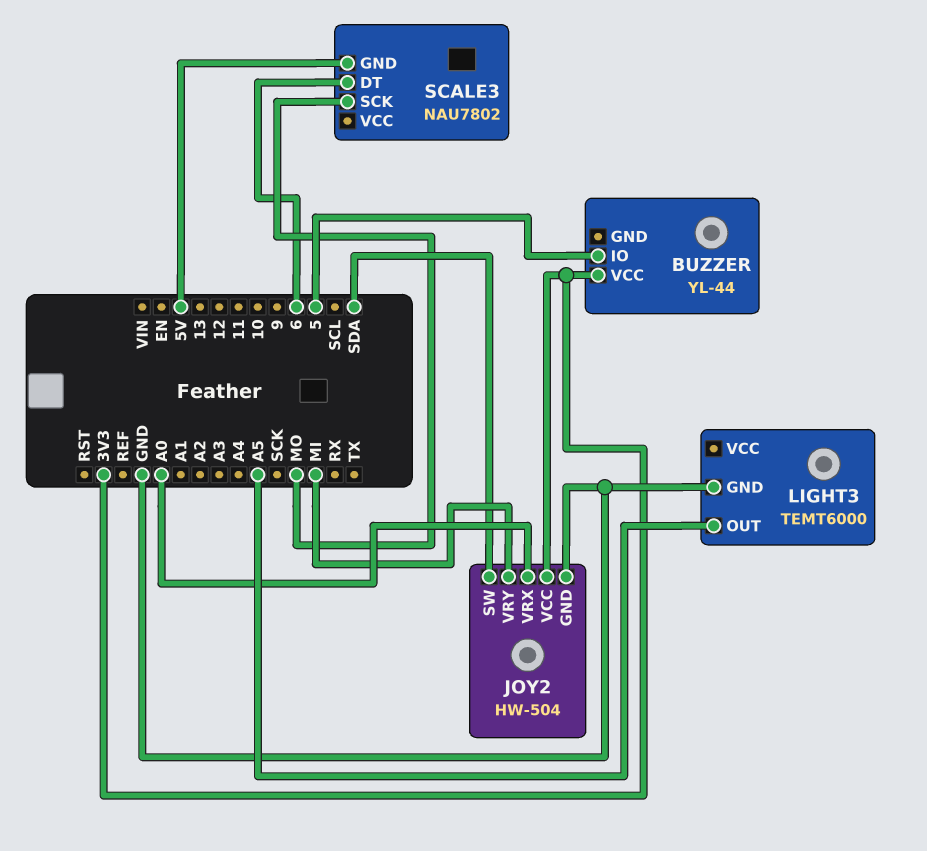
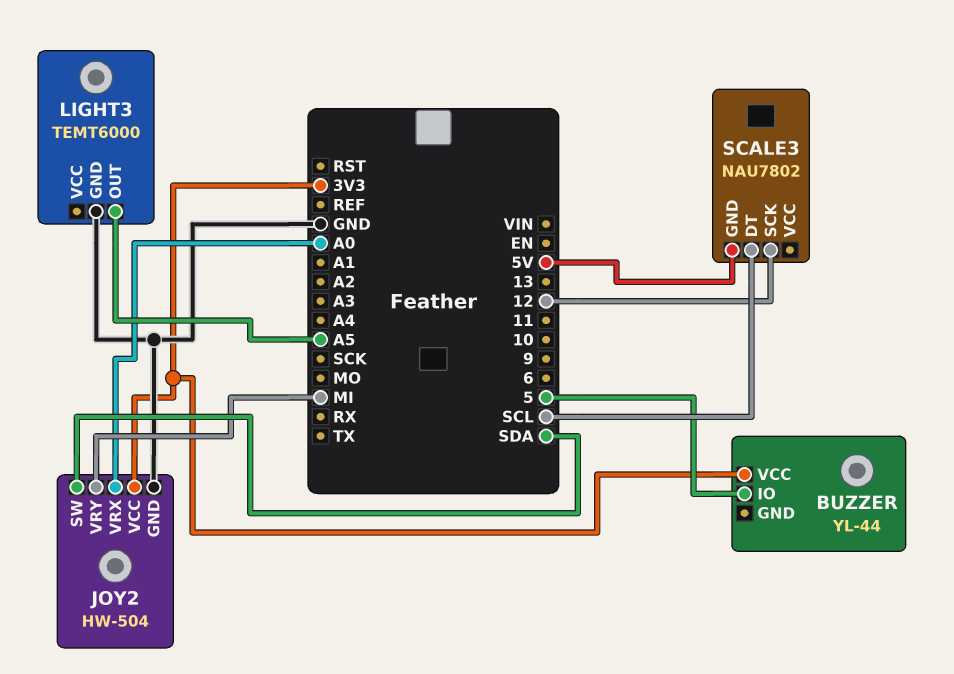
SCALE3 pin DT: 6 -> SCL
SCALE3 pin SCK: MO -> 12

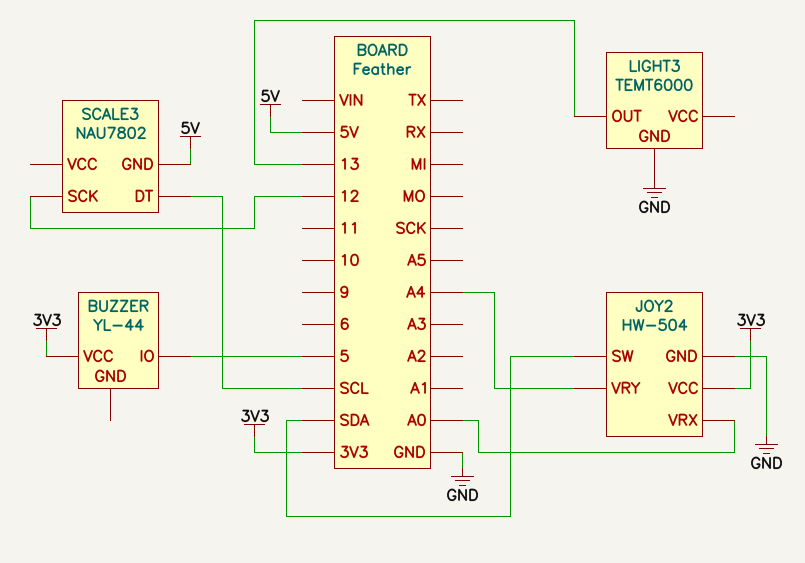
JOY2 pin VRY: MI -> A4
LIGHT3 pin OUT: A5 -> 13

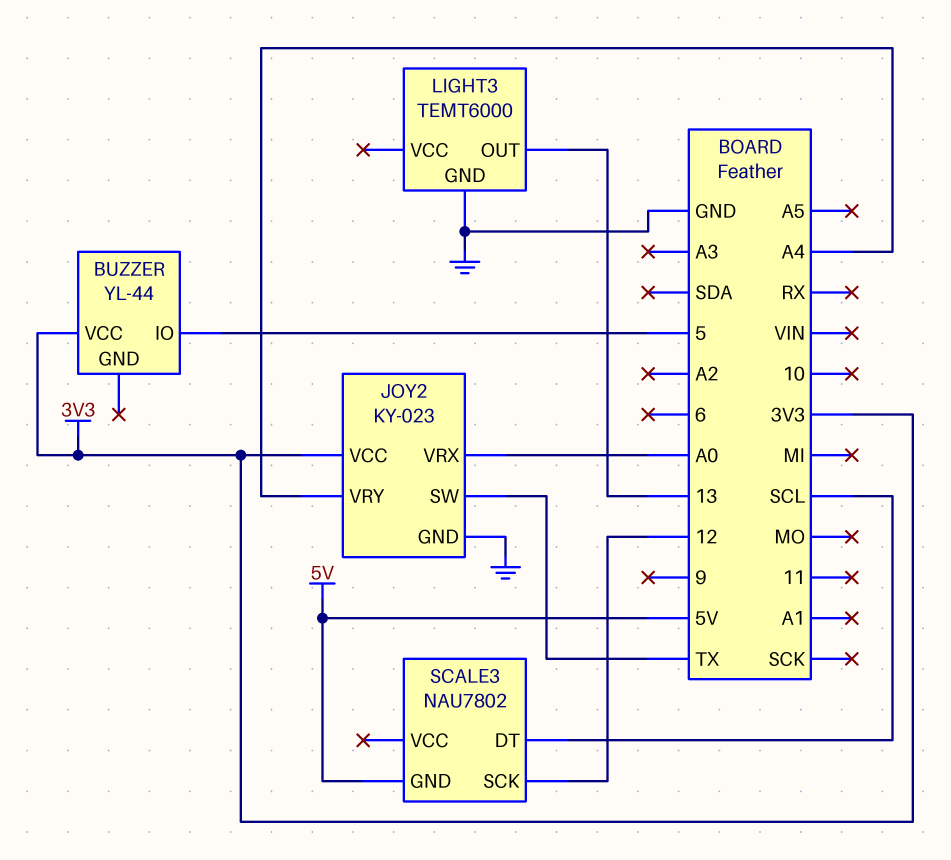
JOY2: HW-504 -> KY-023
JOY2 pin SW: SDA -> TX

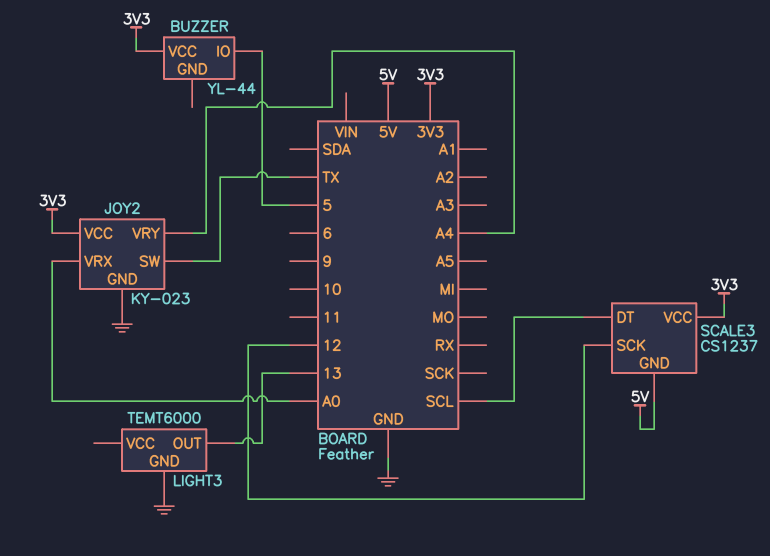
SCALE3: NAU7802 -> CS1237
SCALE3 pin VCC: none -> 3V3

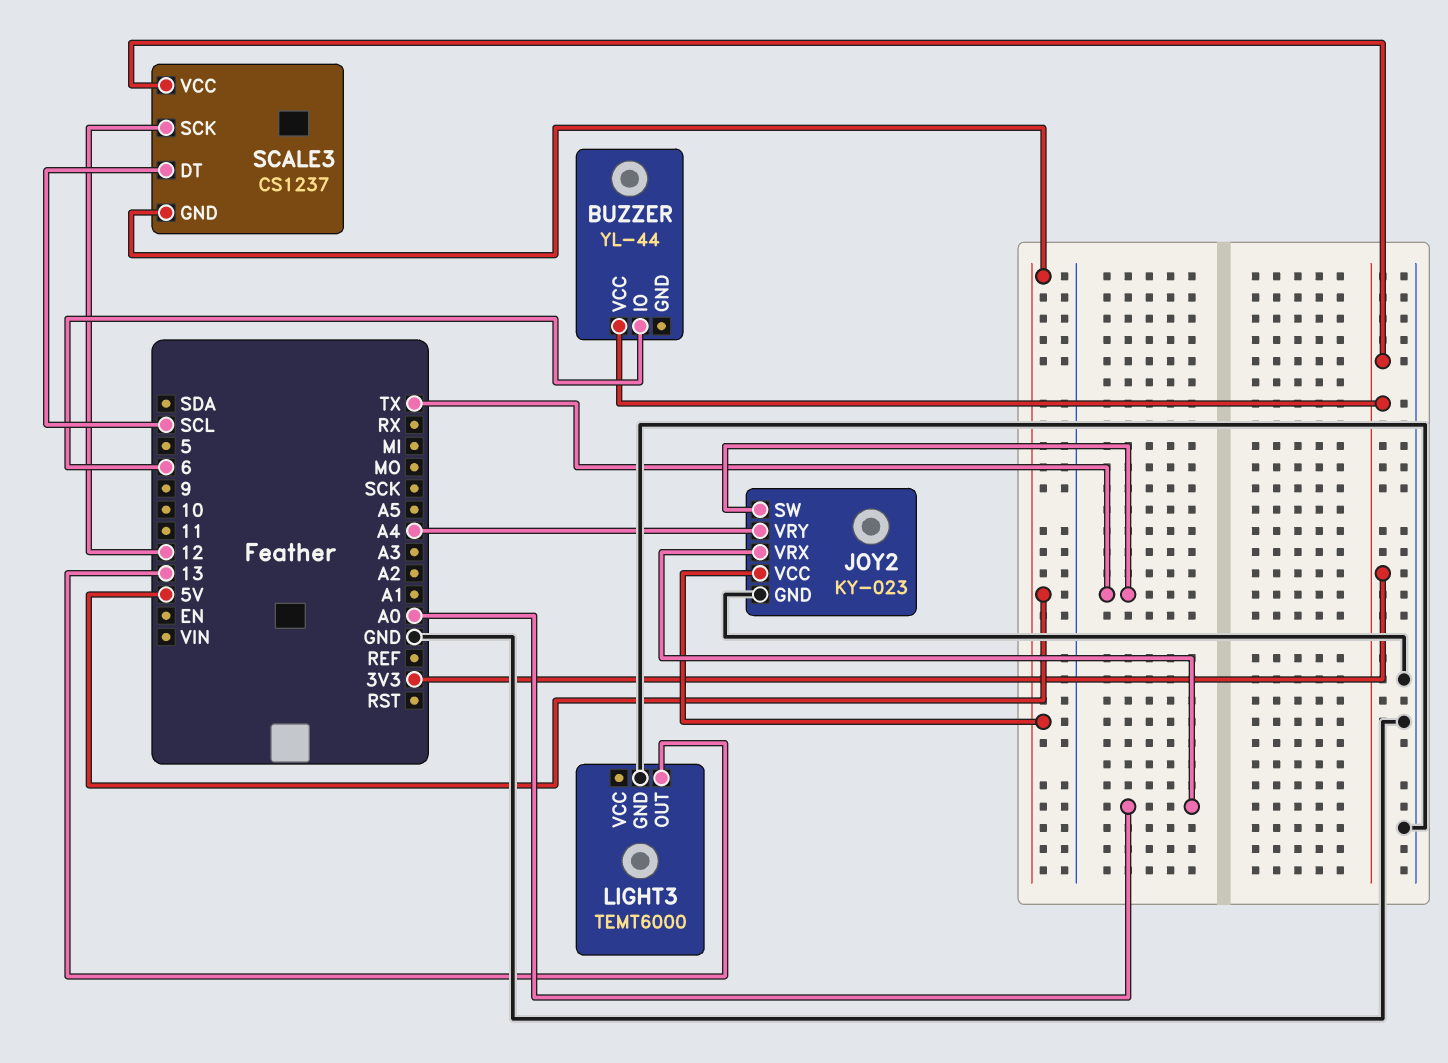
BUZZER pin IO: 5 -> 6
JOY2 pin VCC: 3V3 -> 5V

